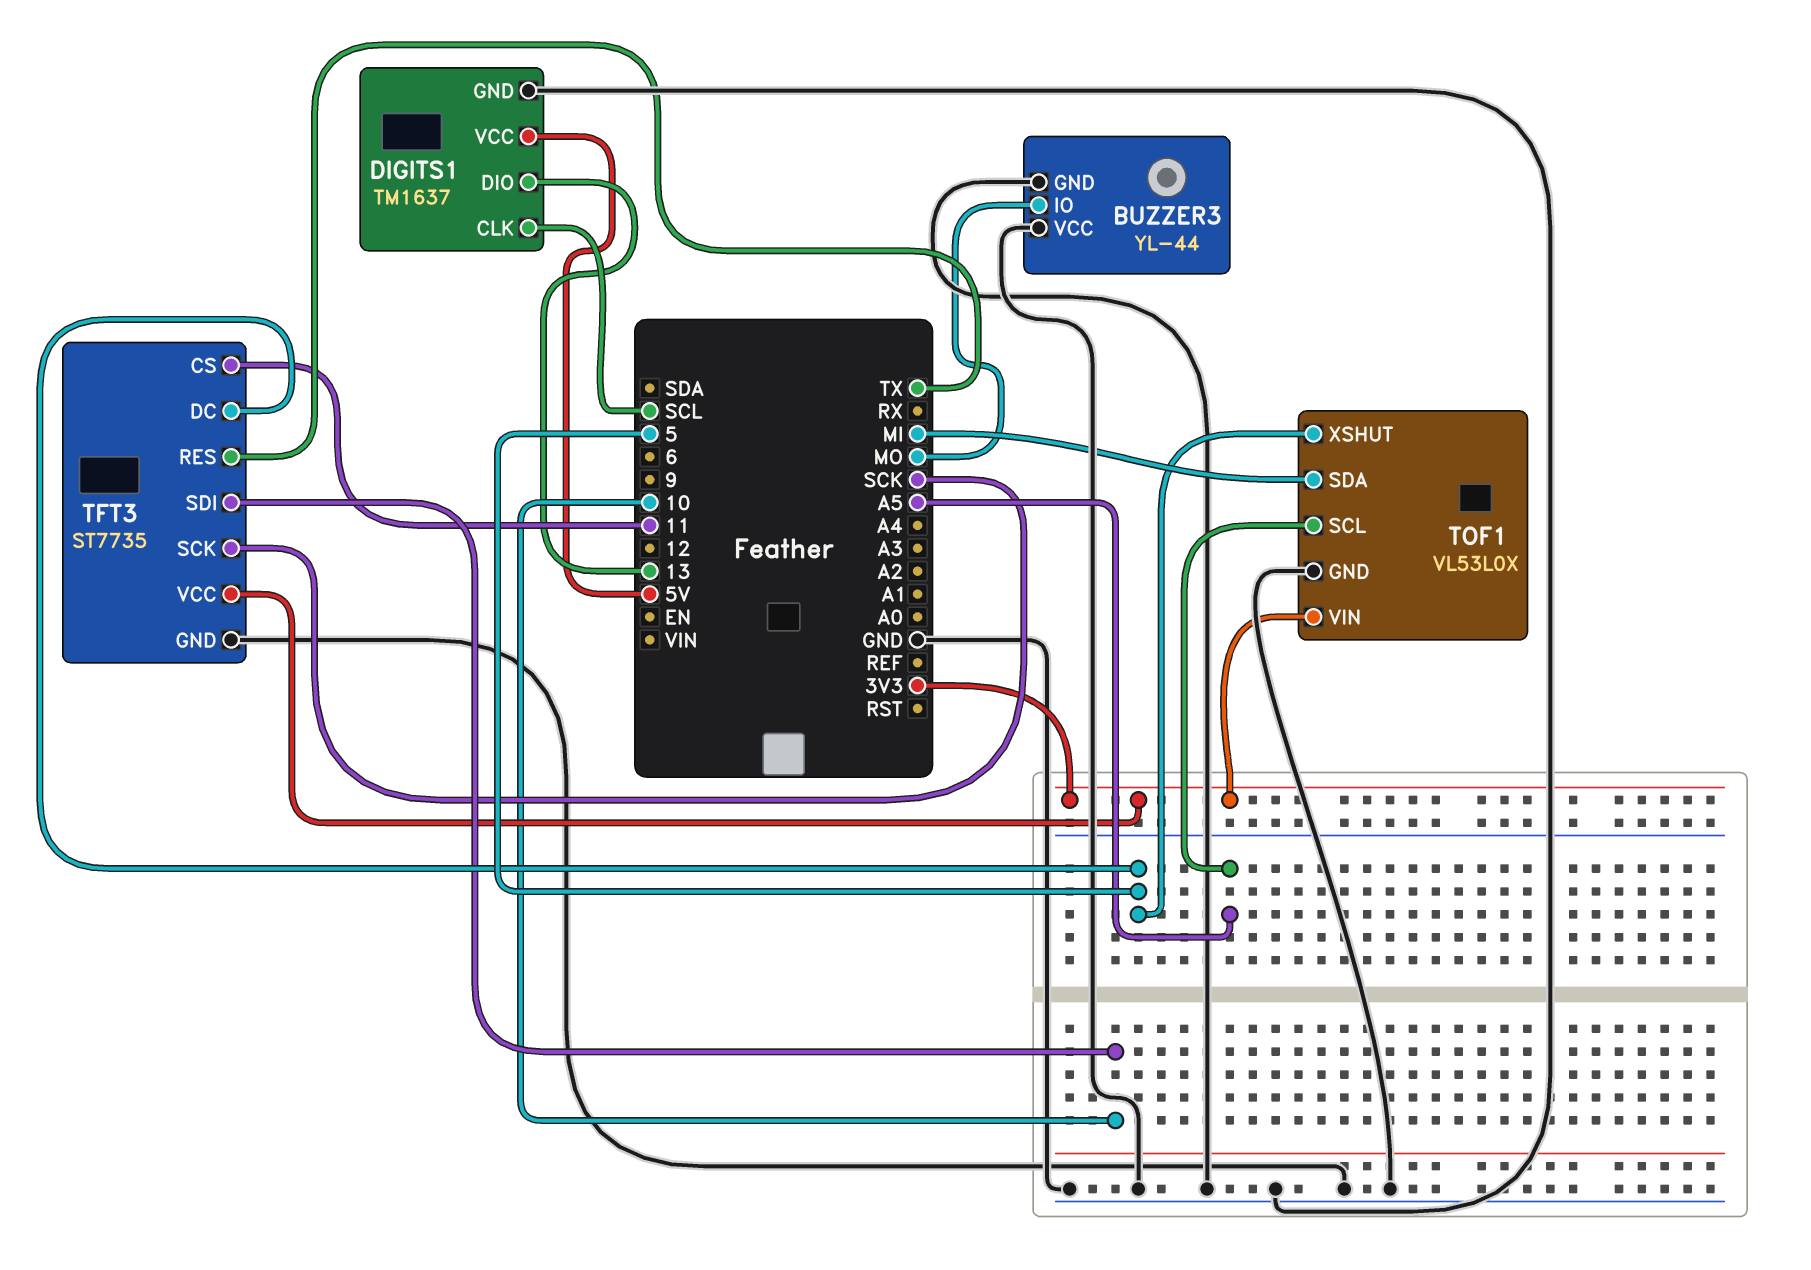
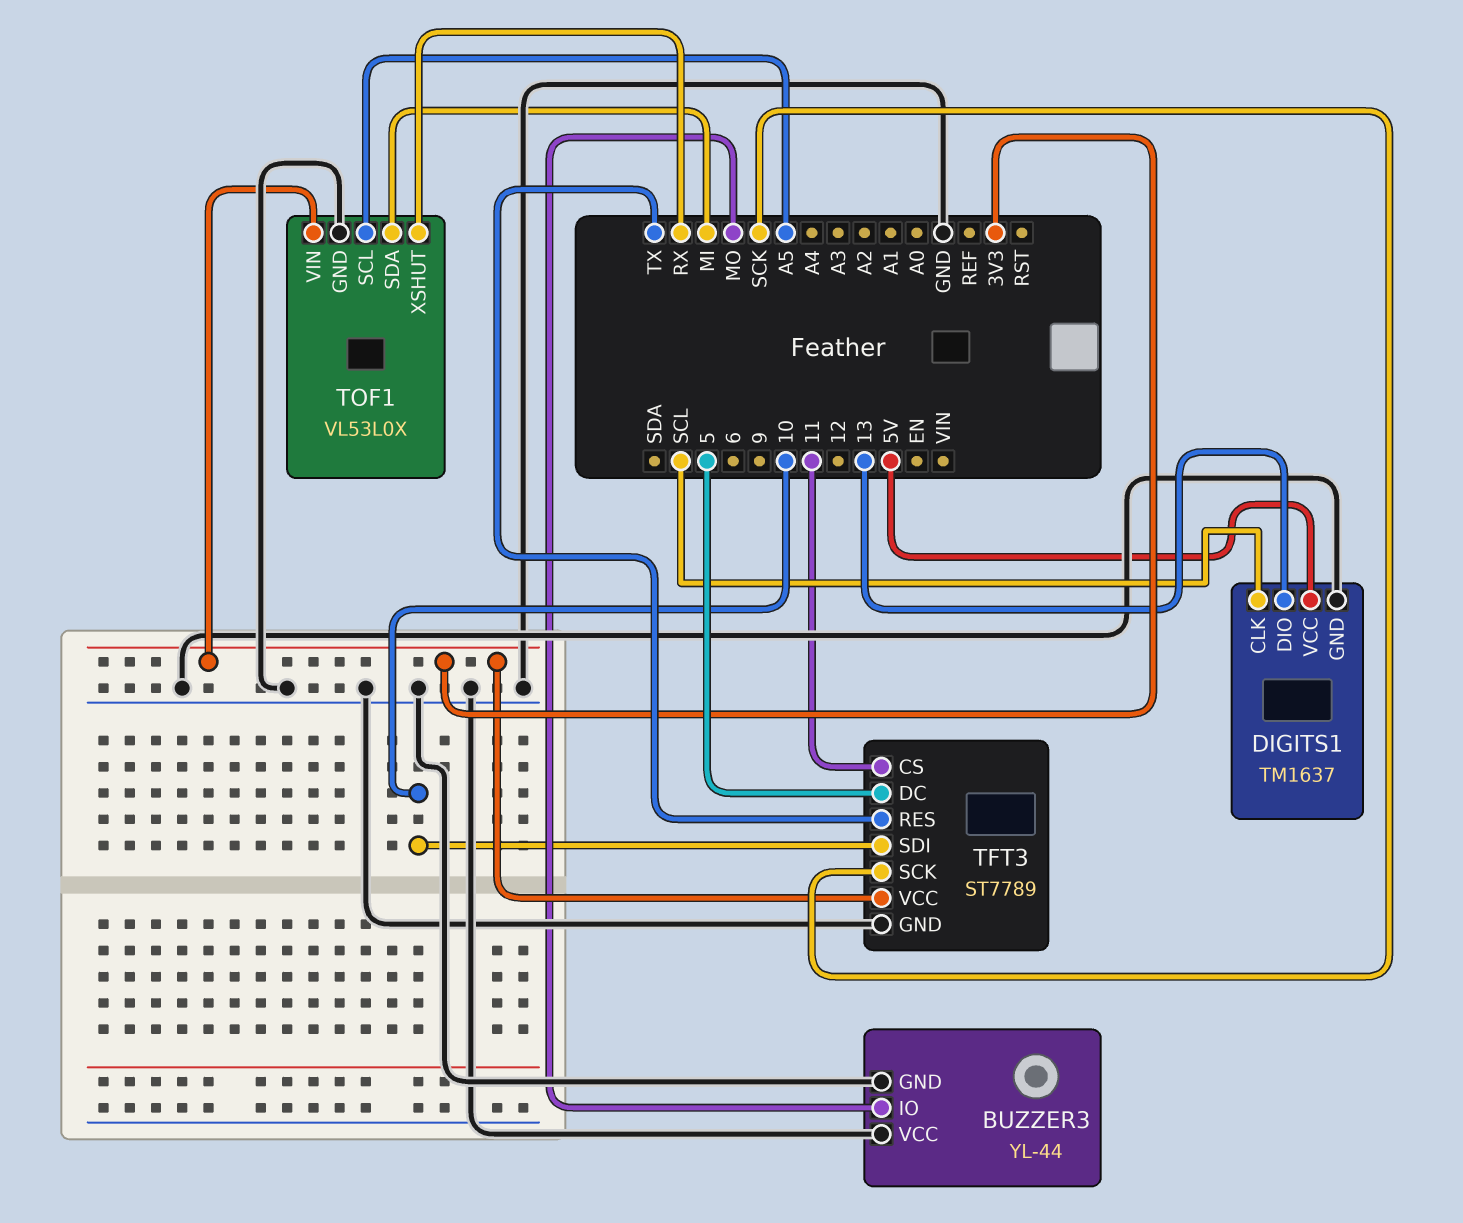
TFT3: ST7735 -> ST7789
TOF1 pin XSHUT: 5 -> RX

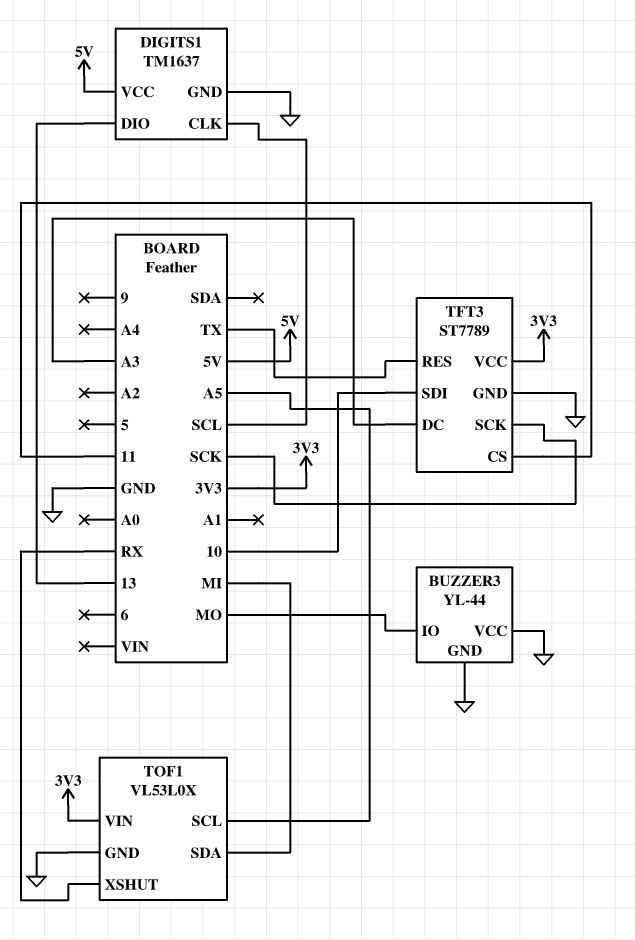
TFT3 pin DC: 5 -> A3

